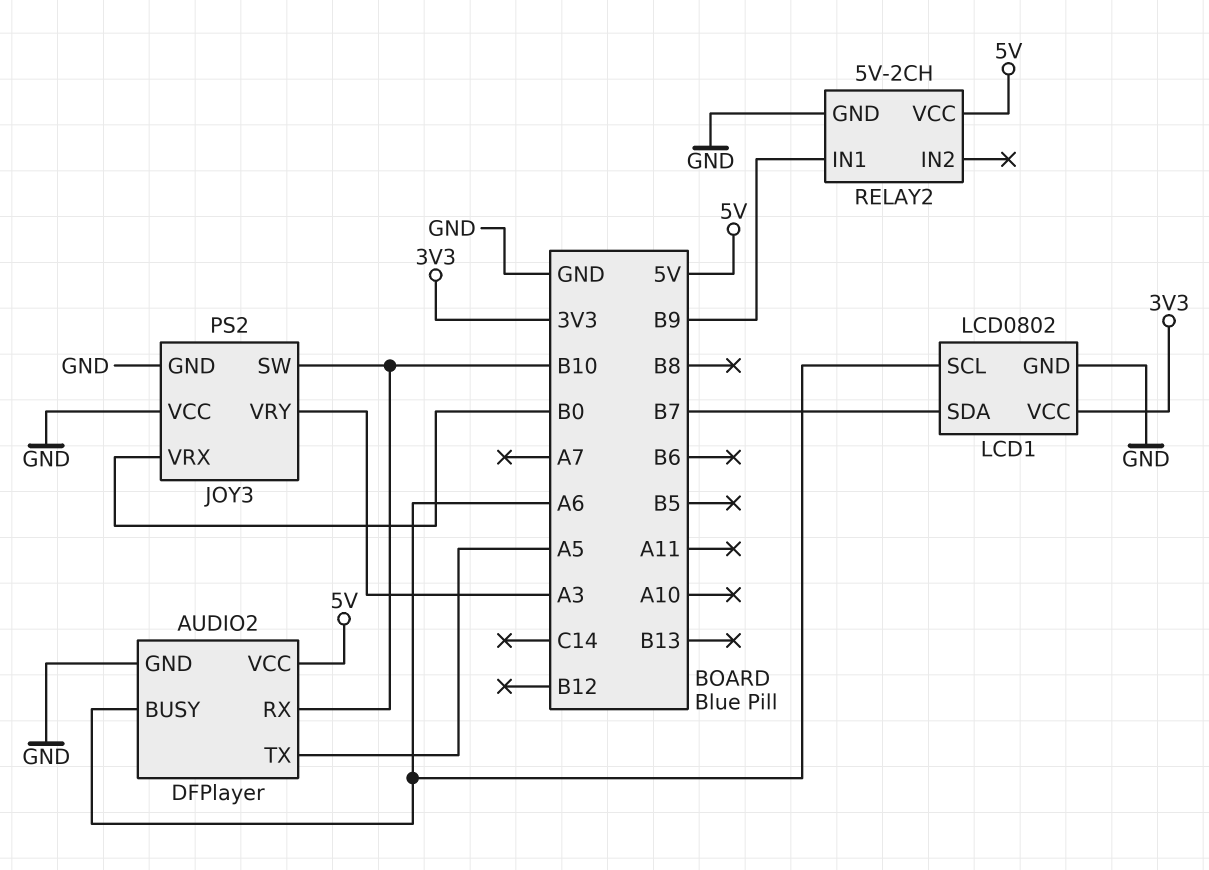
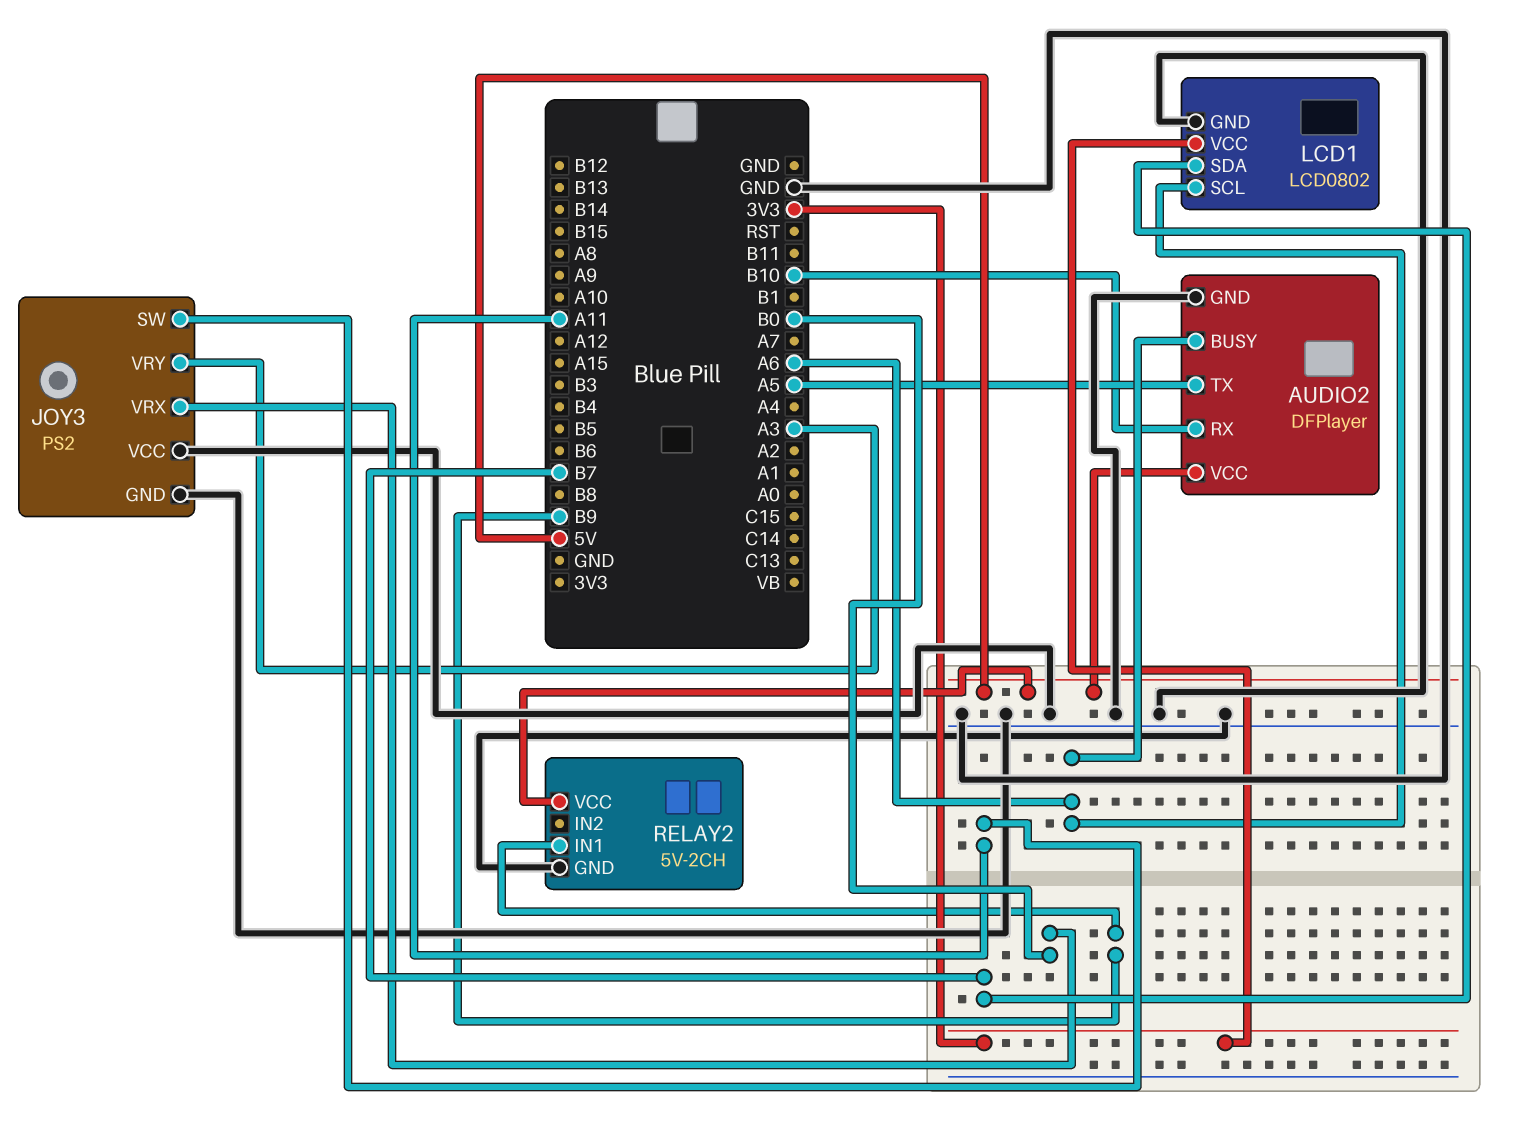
JOY3 pin SW: B10 -> A11

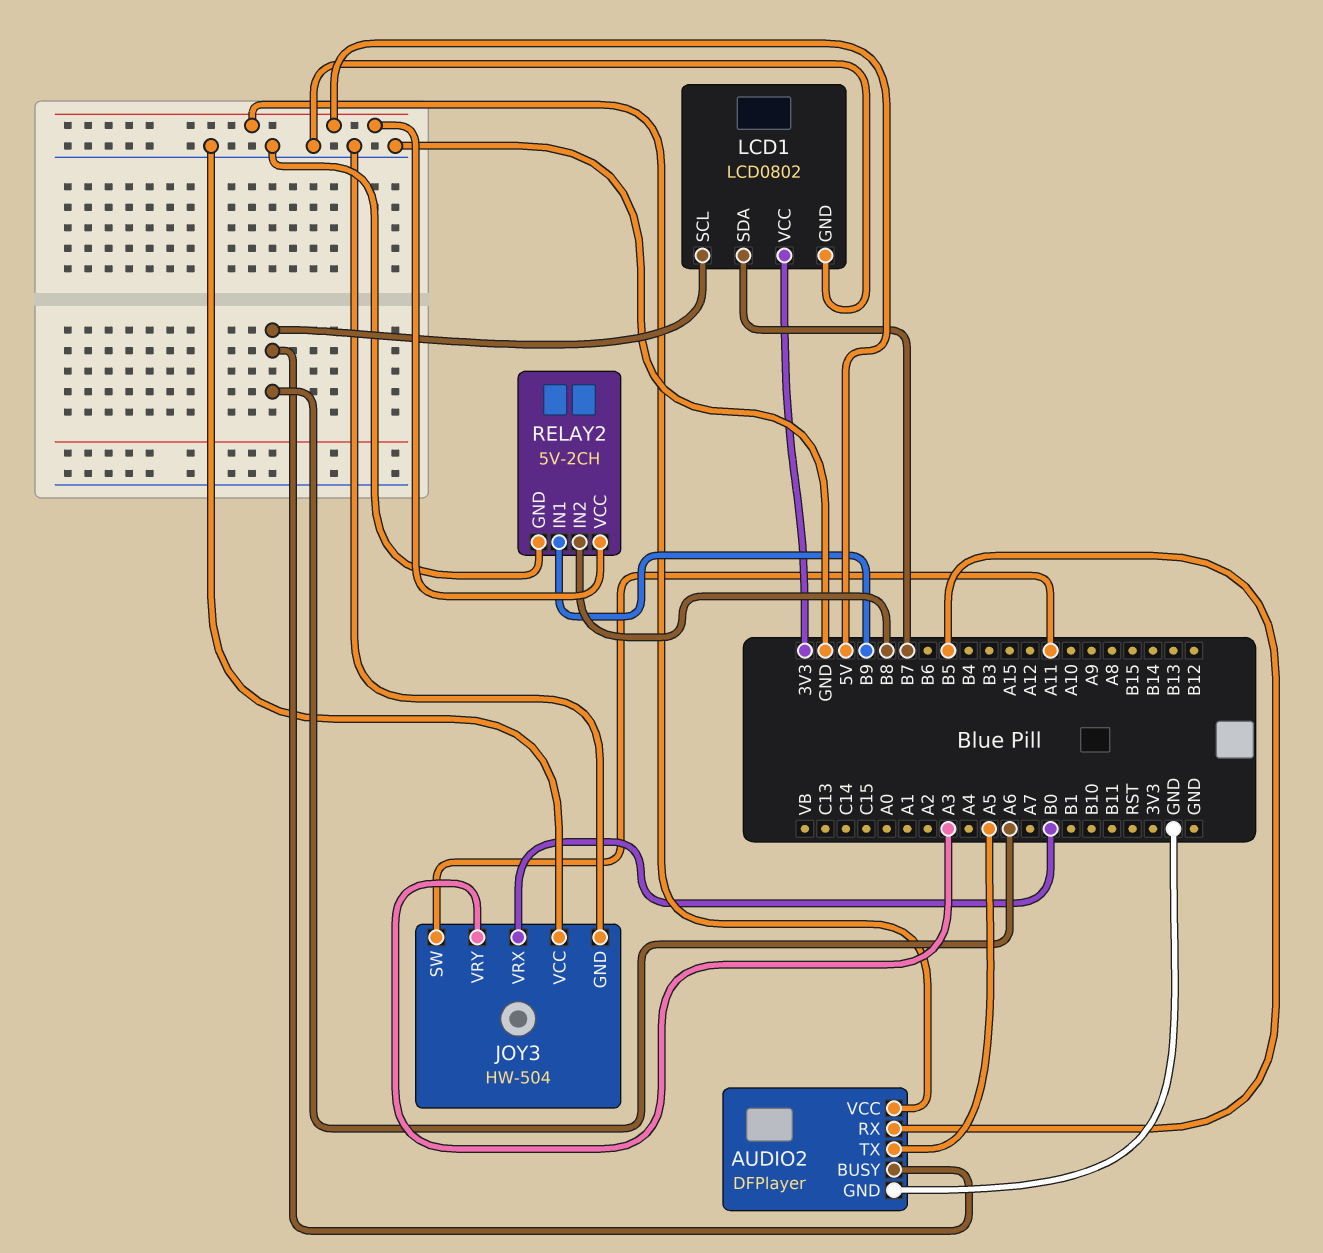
AUDIO2 pin RX: B10 -> B5
JOY3: PS2 -> HW-504
RELAY2 pin IN2: none -> B8

